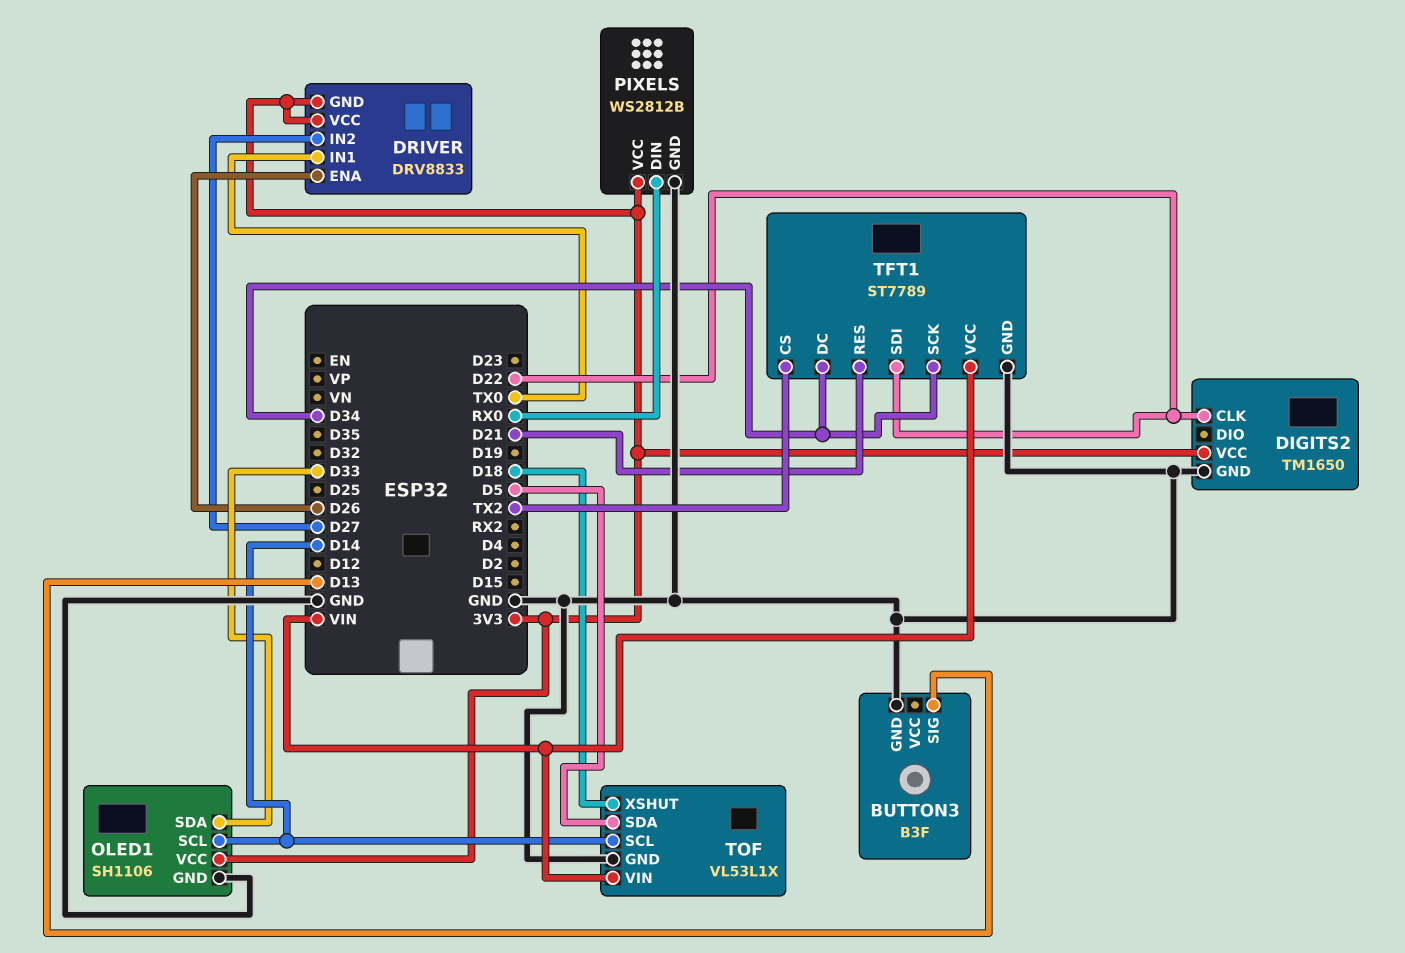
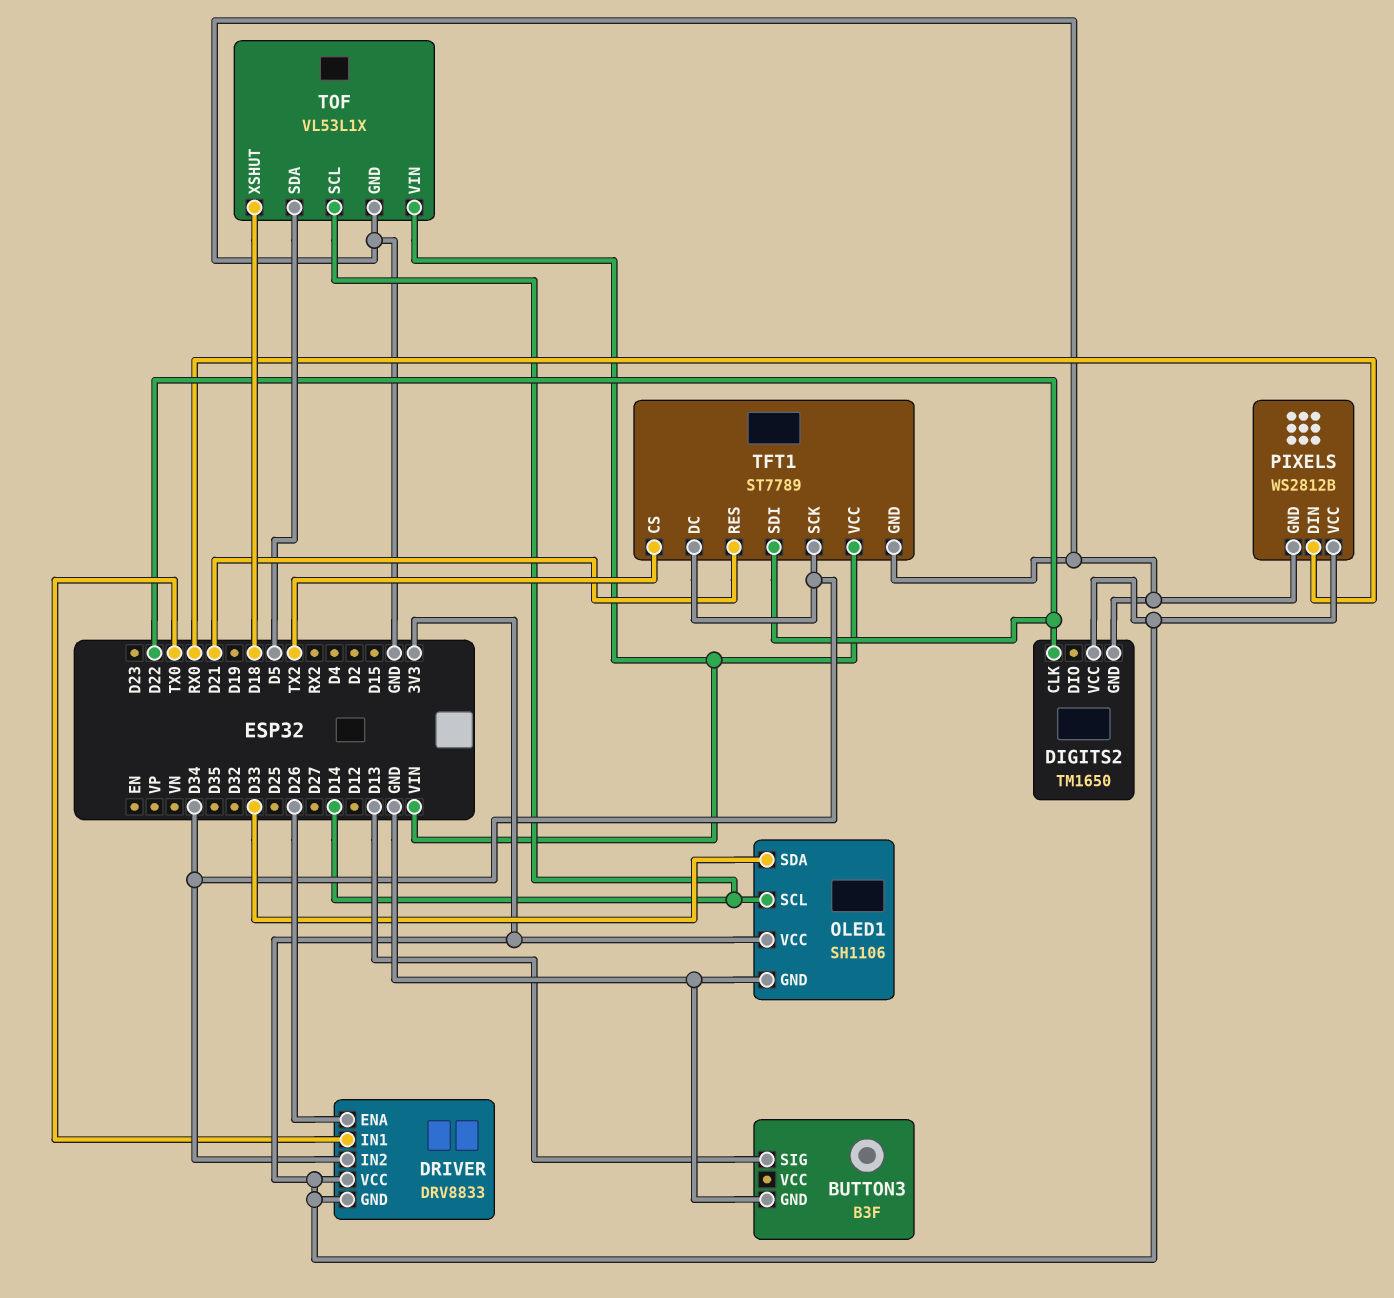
DRIVER pin IN2: D27 -> D34

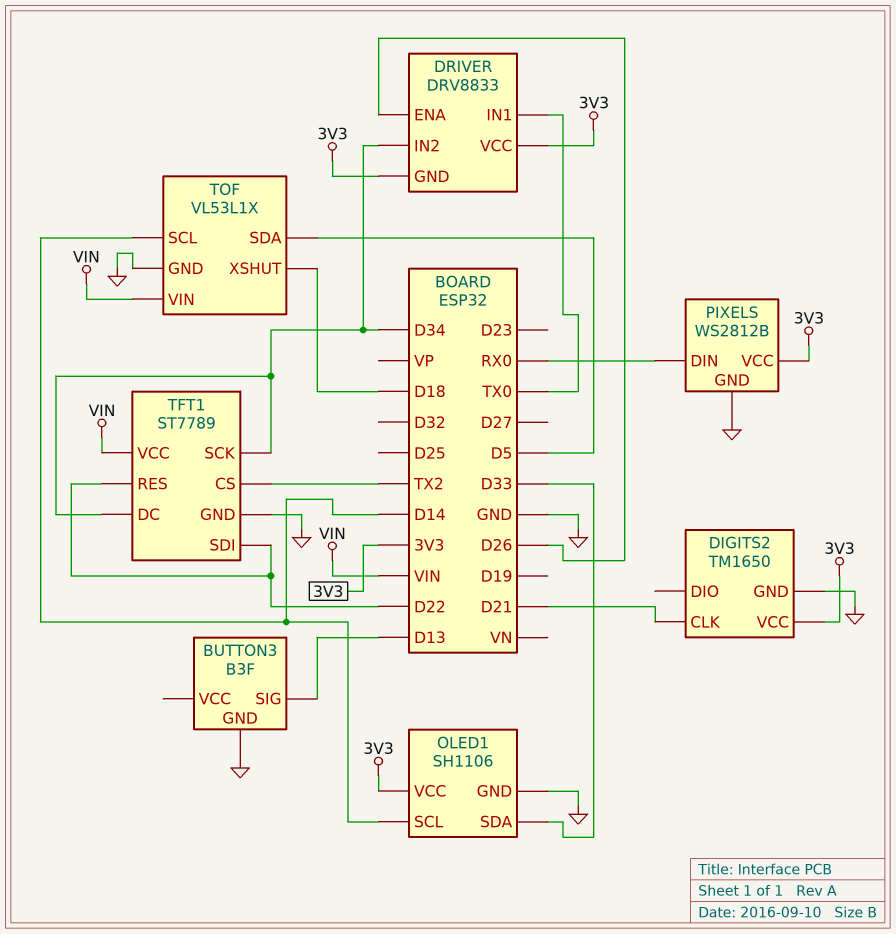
DIGITS2 pin CLK: D22 -> D21
TFT1 pin RES: D21 -> D22

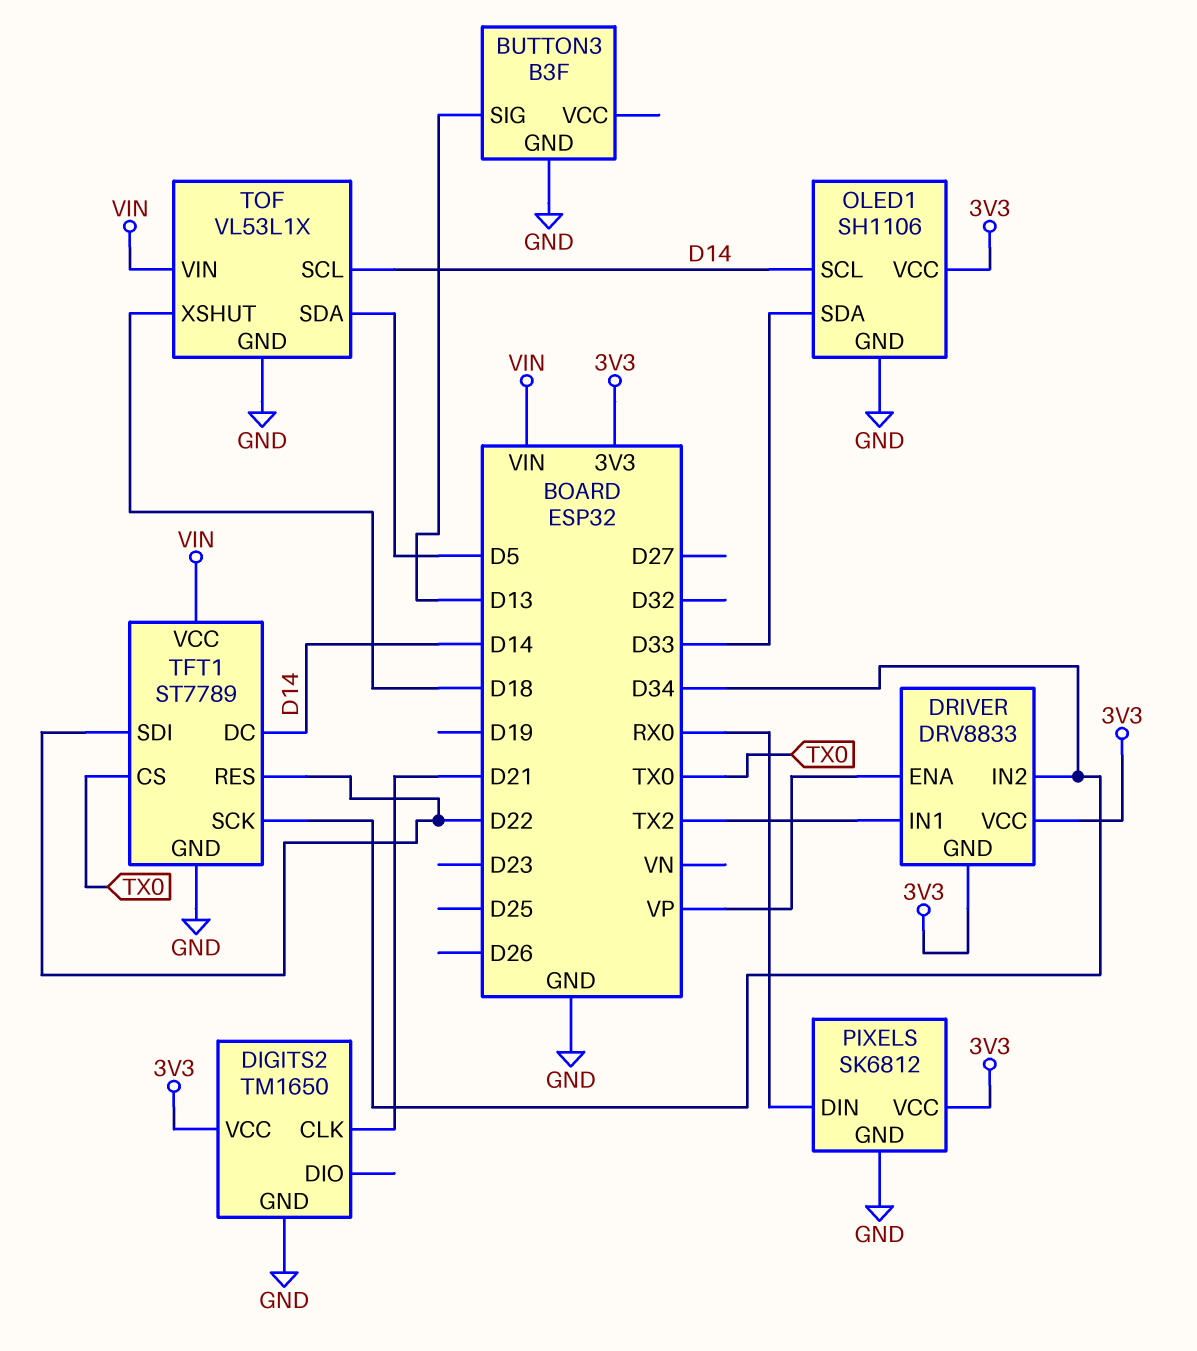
DRIVER pin ENA: D26 -> VP
DRIVER pin IN1: TX0 -> TX2
PIXELS: WS2812B -> SK6812
TFT1 pin CS: TX2 -> TX0
TFT1 pin DC: D34 -> D14

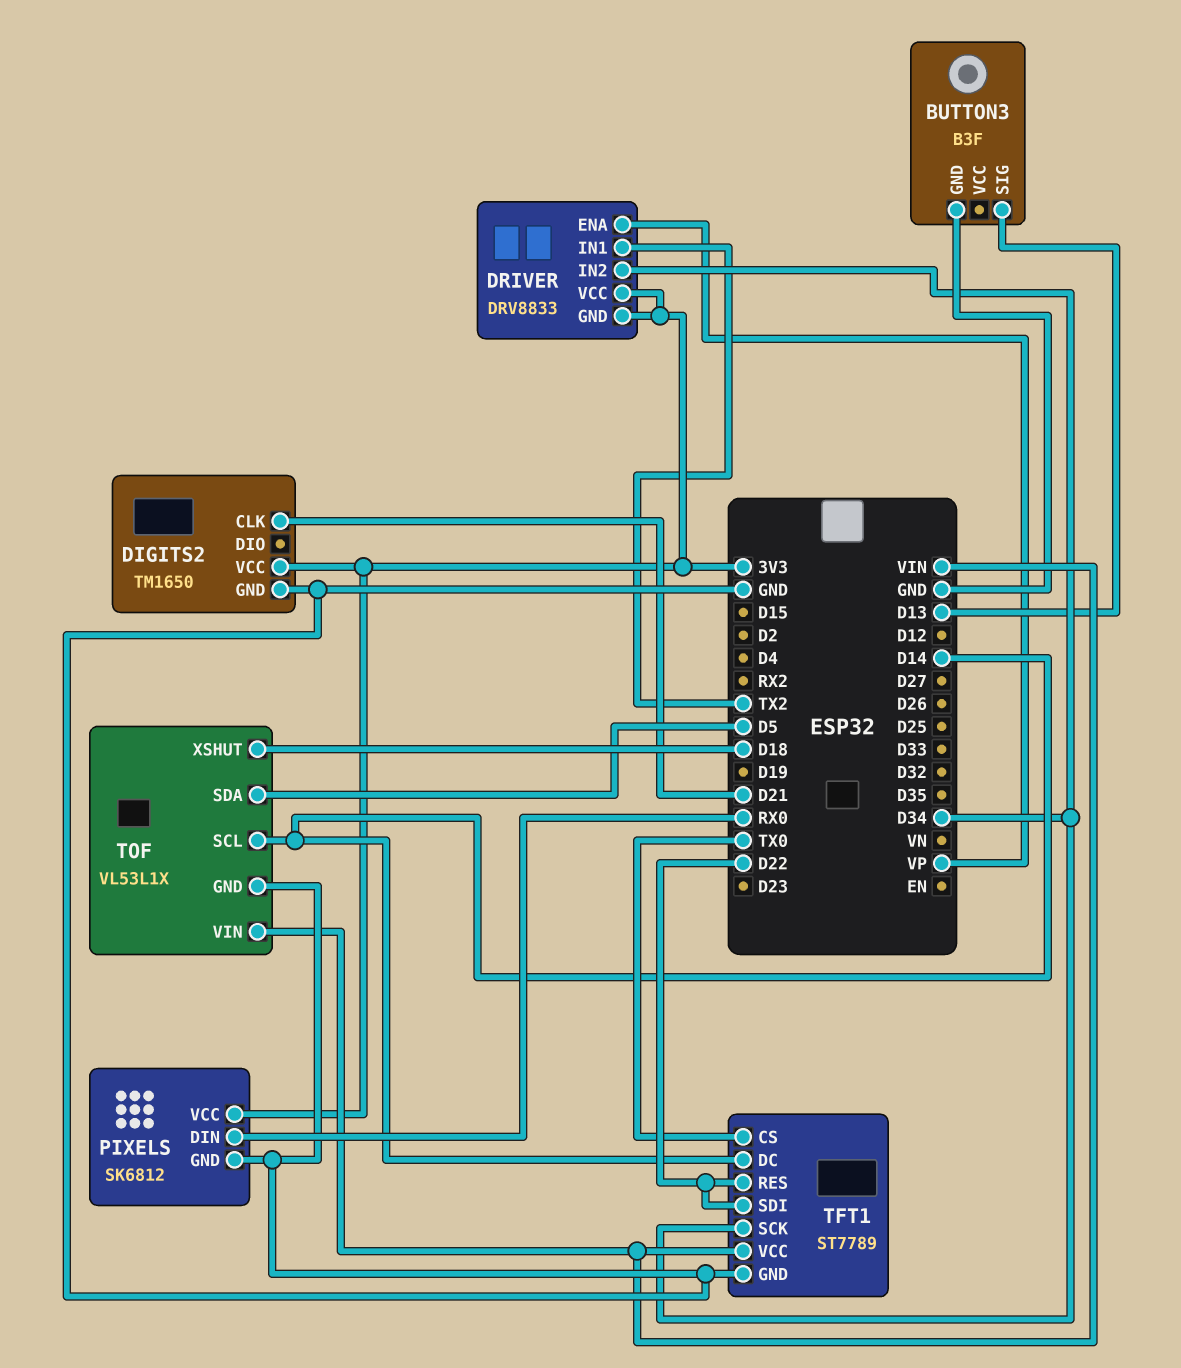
OLED1: SH1106 -> none
OLED1 pin GND: GND -> none
OLED1 pin SCL: D14 -> none
OLED1 pin SDA: D33 -> none
OLED1 pin VCC: 3V3 -> none

